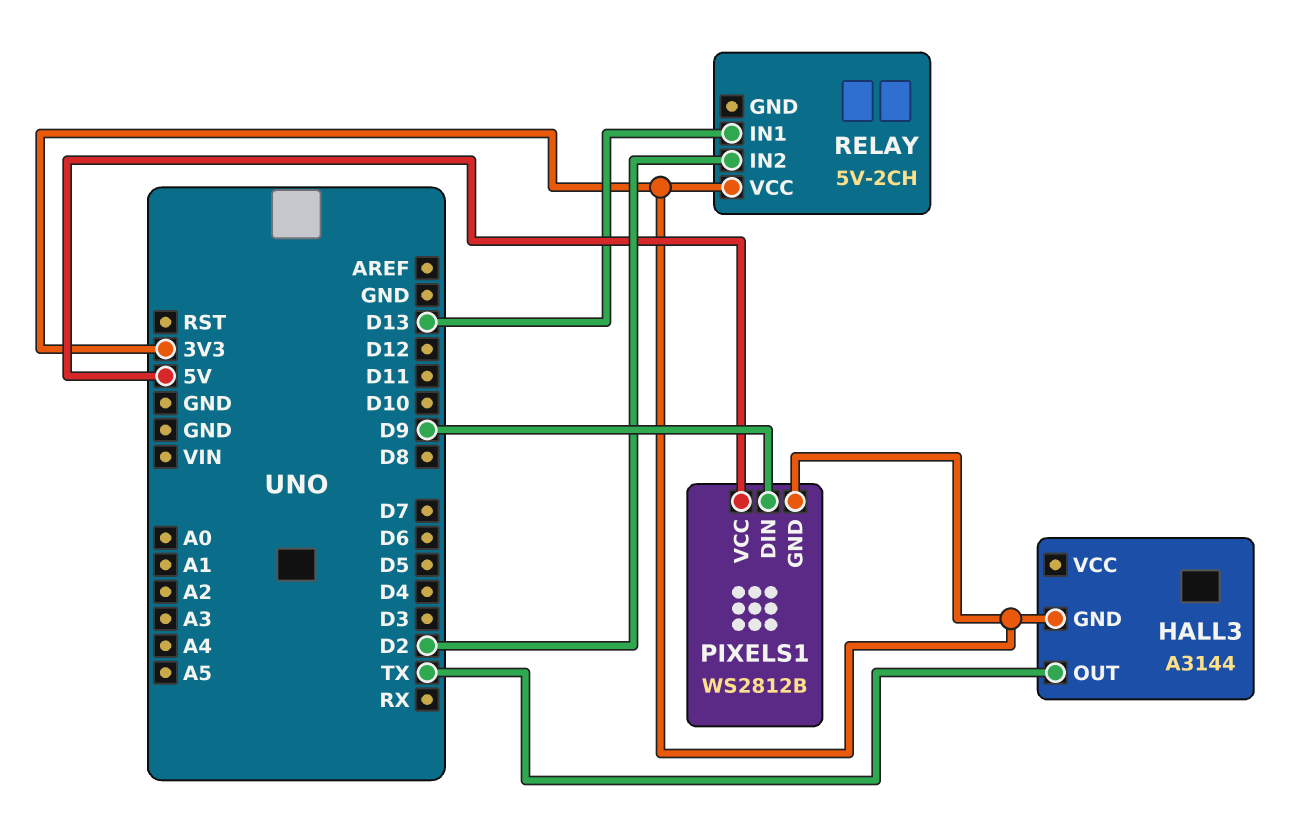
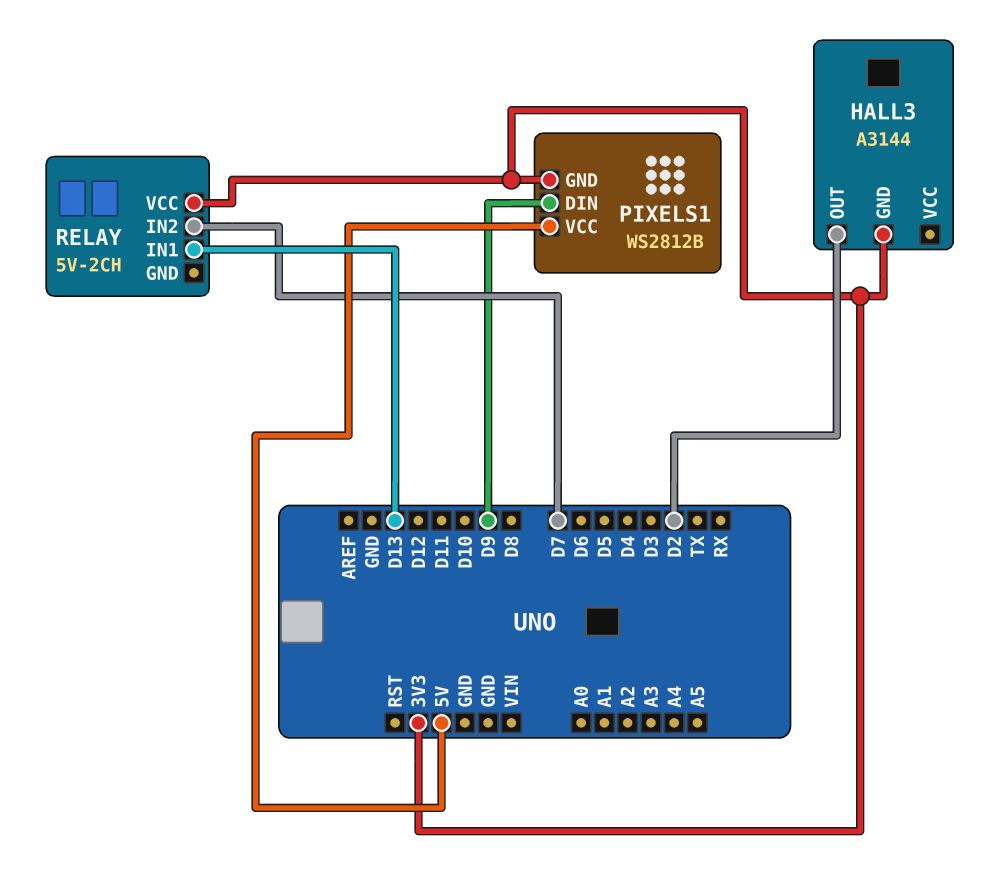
HALL3 pin OUT: TX -> D2
RELAY pin IN2: D2 -> D7

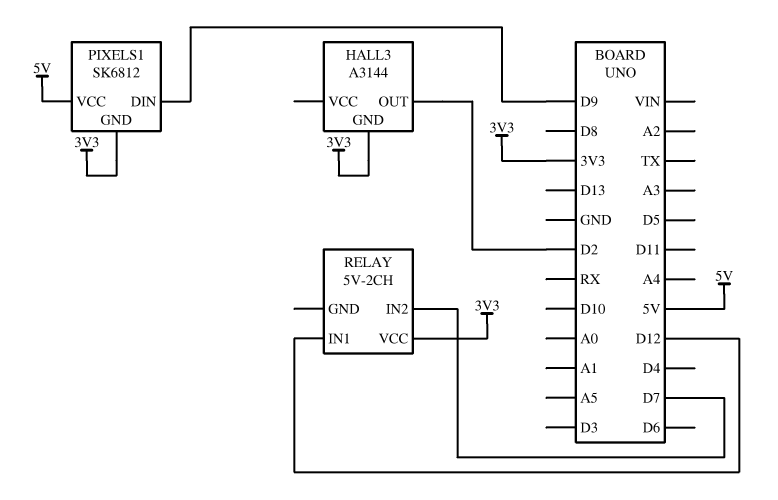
PIXELS1: WS2812B -> SK6812
RELAY pin IN1: D13 -> D12

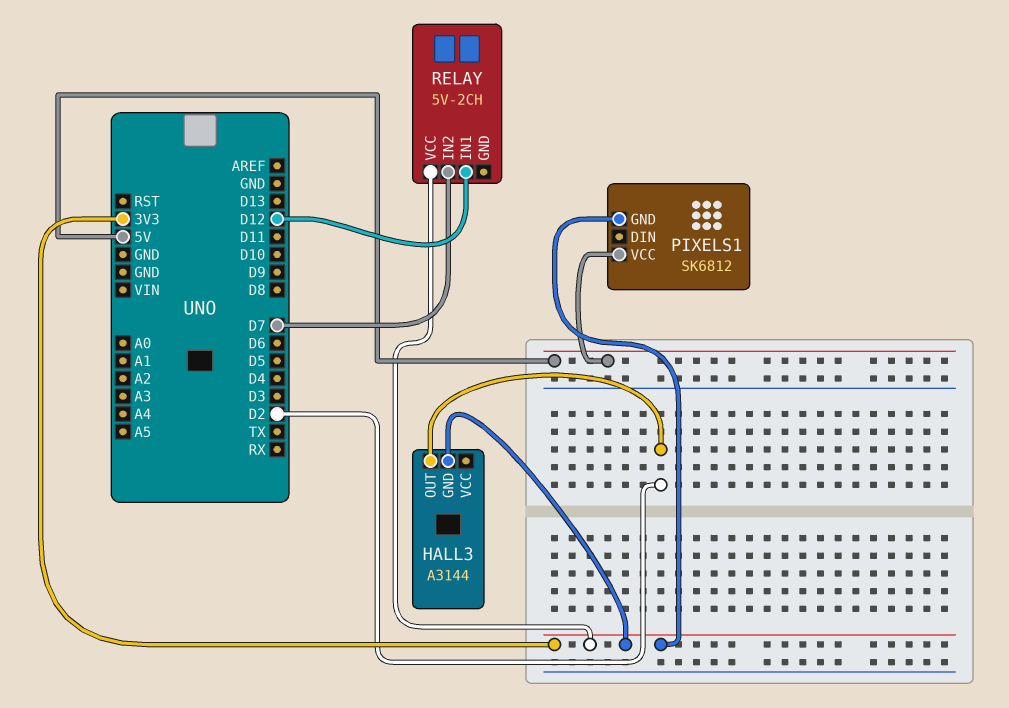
PIXELS1 pin DIN: D9 -> none

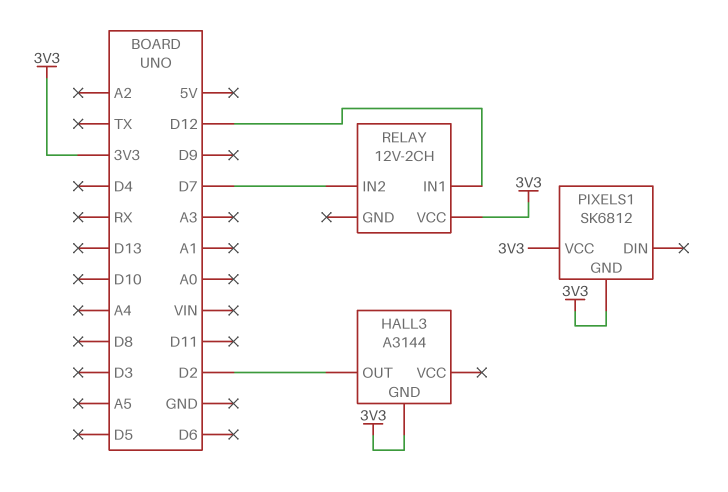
PIXELS1 pin VCC: 5V -> 3V3
RELAY: 5V-2CH -> 12V-2CH

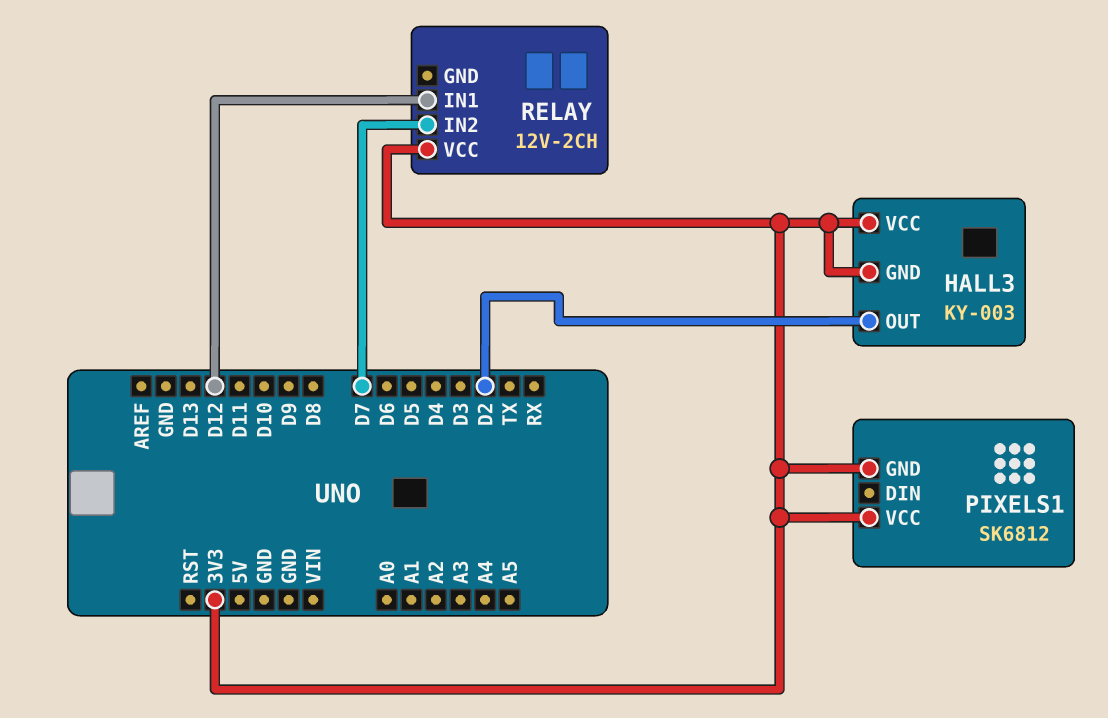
HALL3: A3144 -> KY-003
HALL3 pin VCC: none -> 3V3

